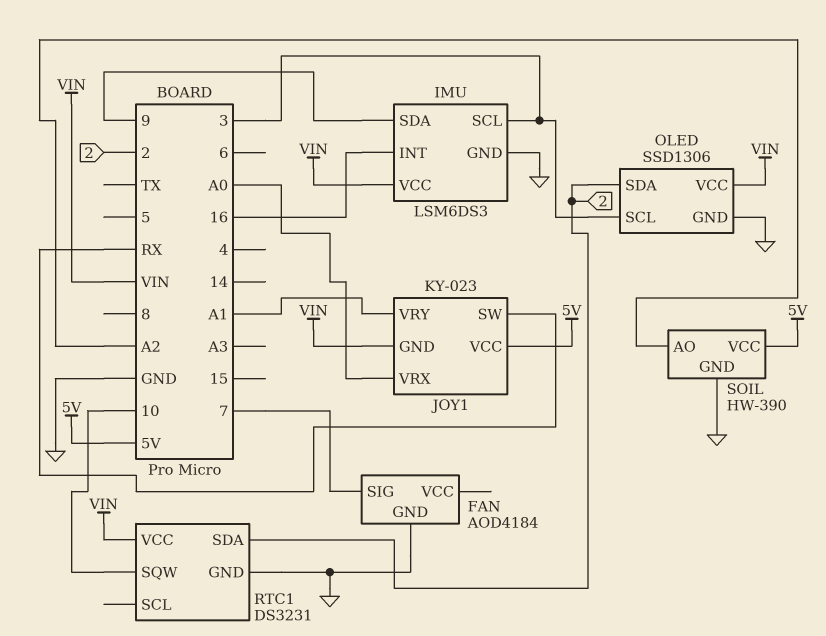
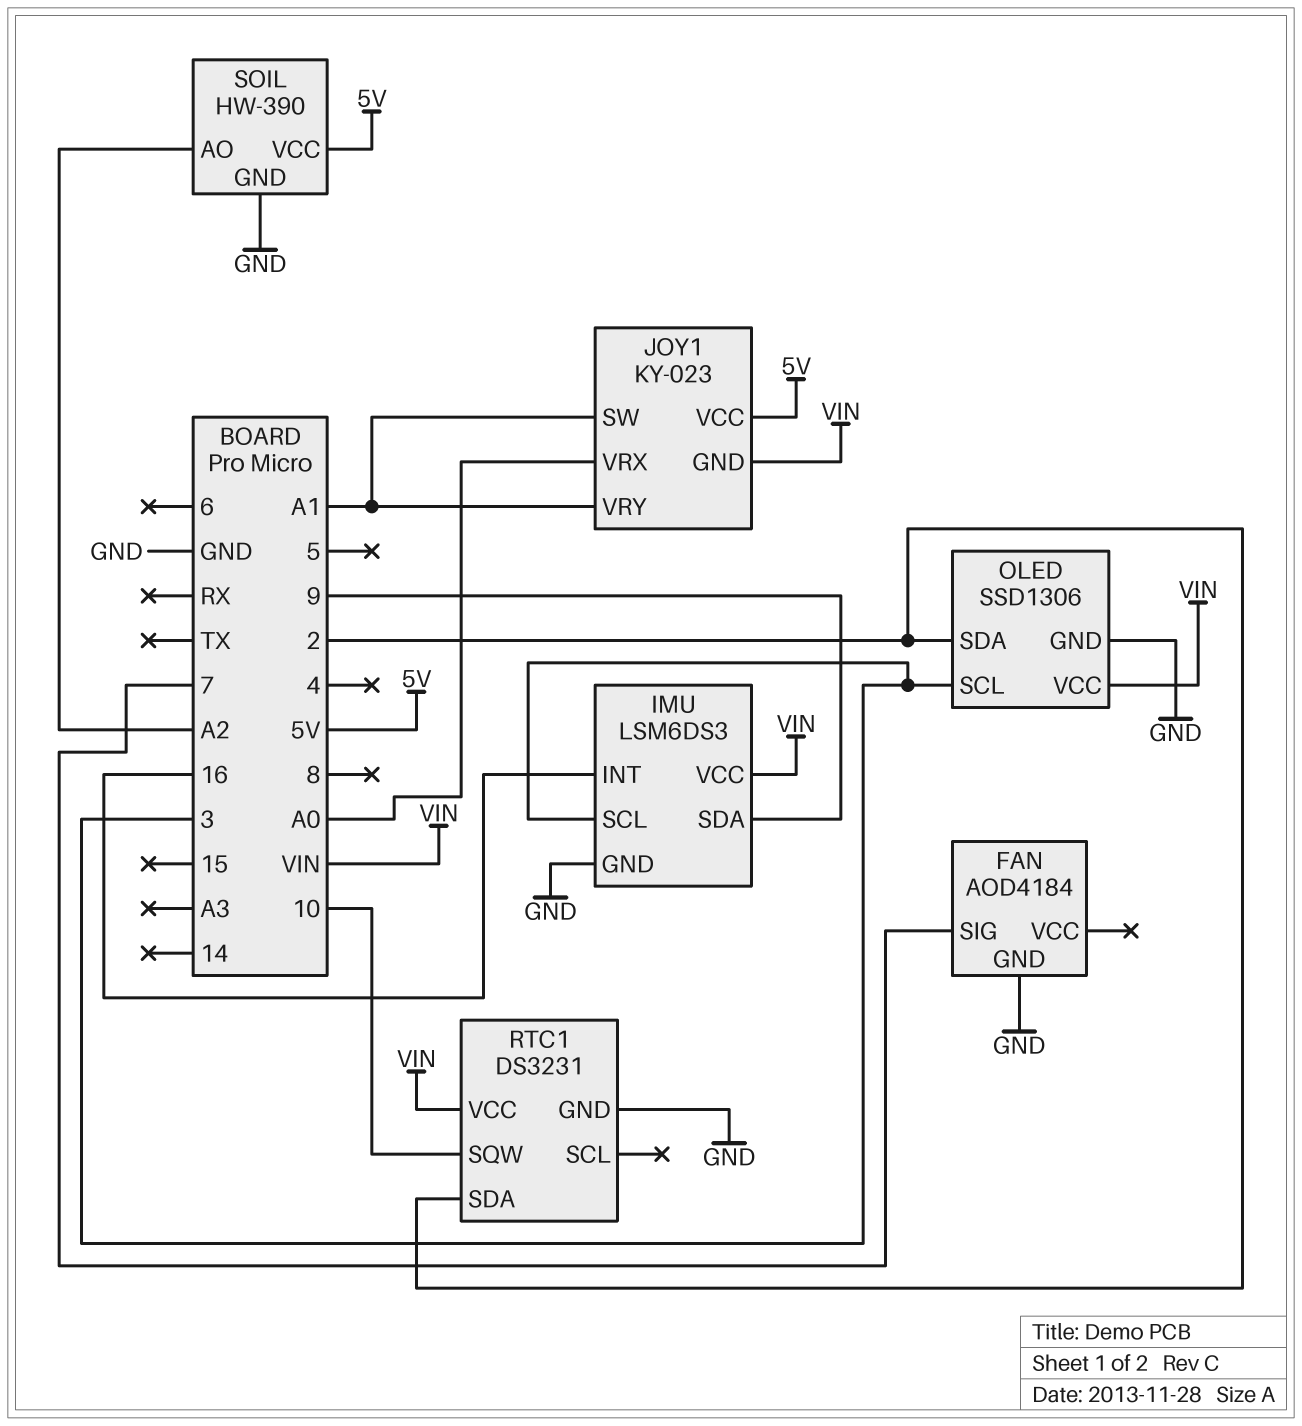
JOY1 pin SW: RX -> A1

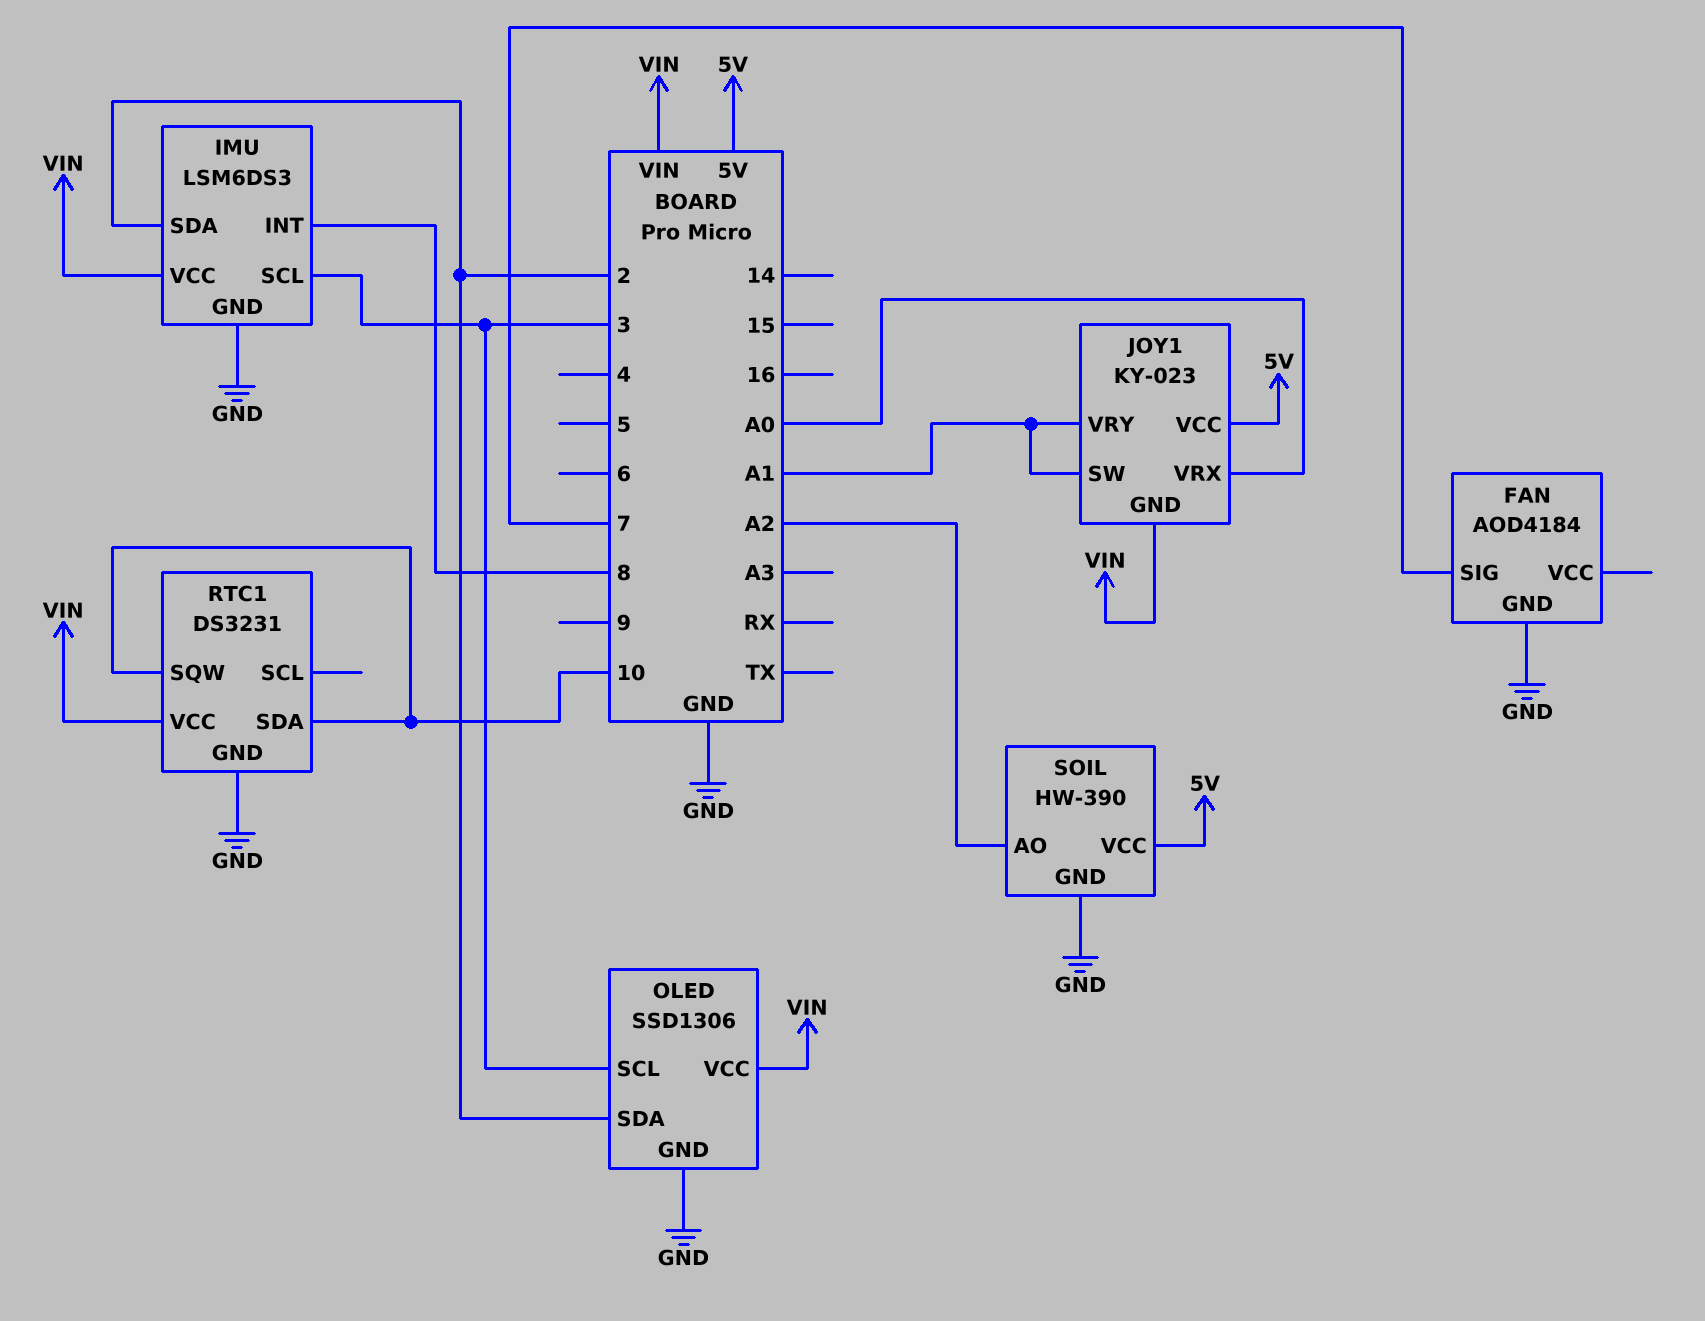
IMU pin INT: 16 -> 8
IMU pin SDA: 9 -> 2
RTC1 pin SDA: 2 -> 10

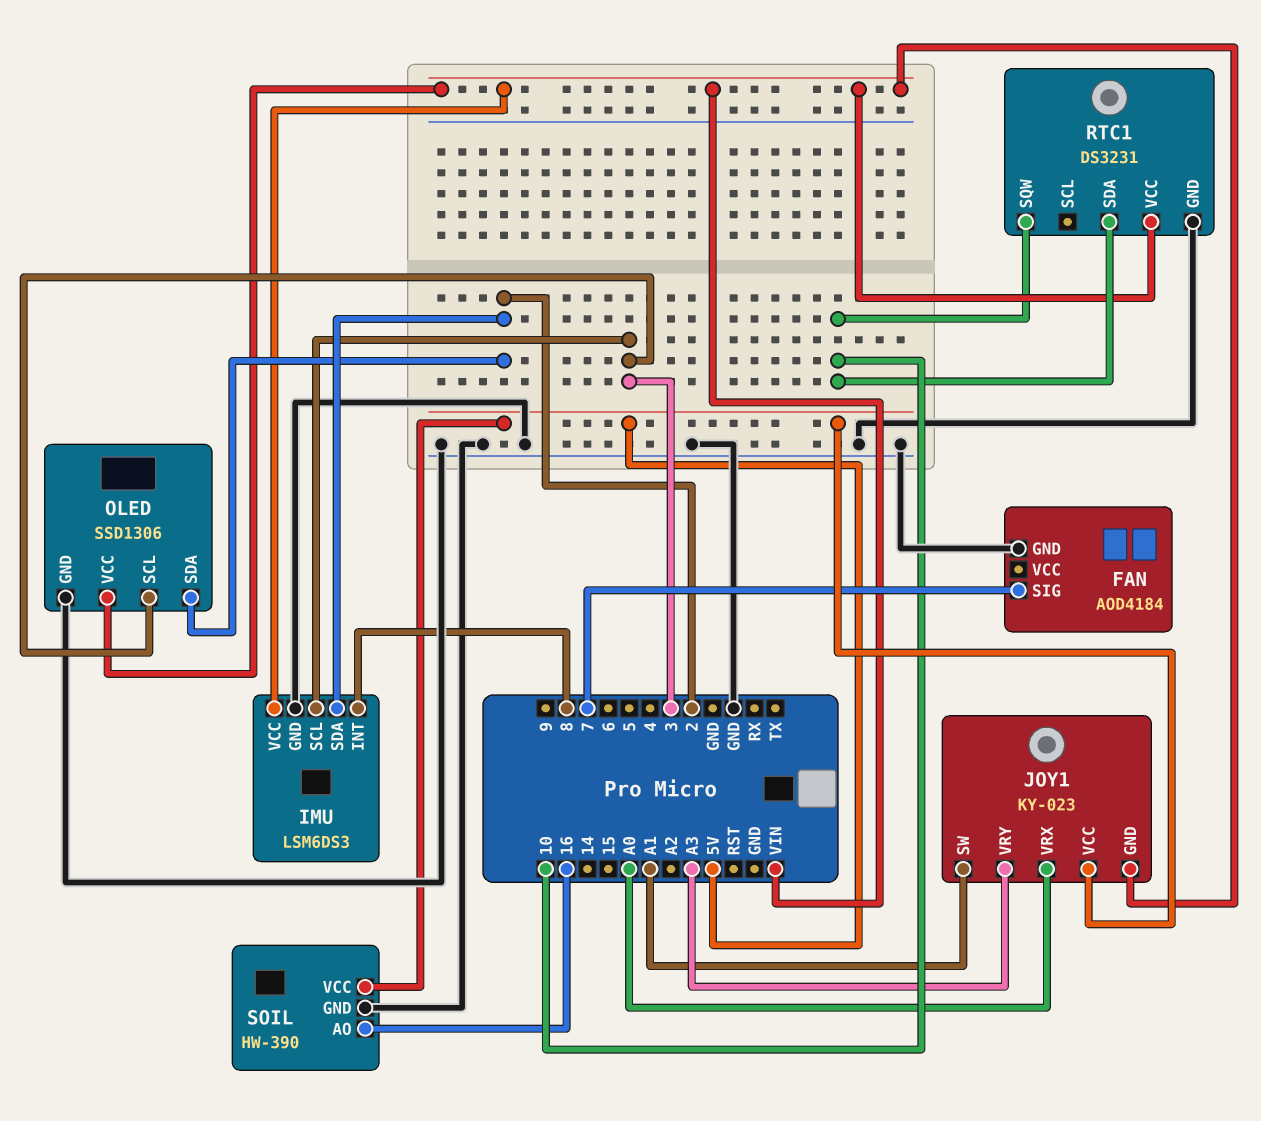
JOY1 pin VRY: A1 -> A3
SOIL pin AO: A2 -> 16

